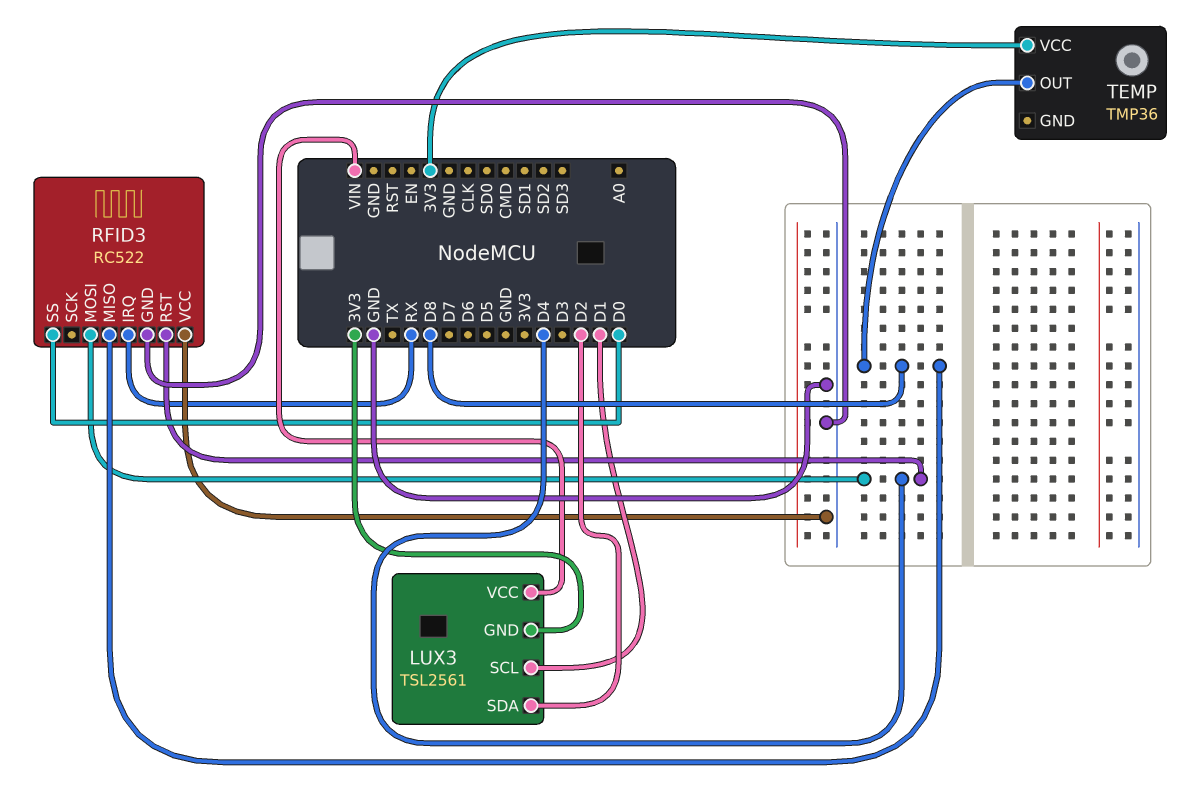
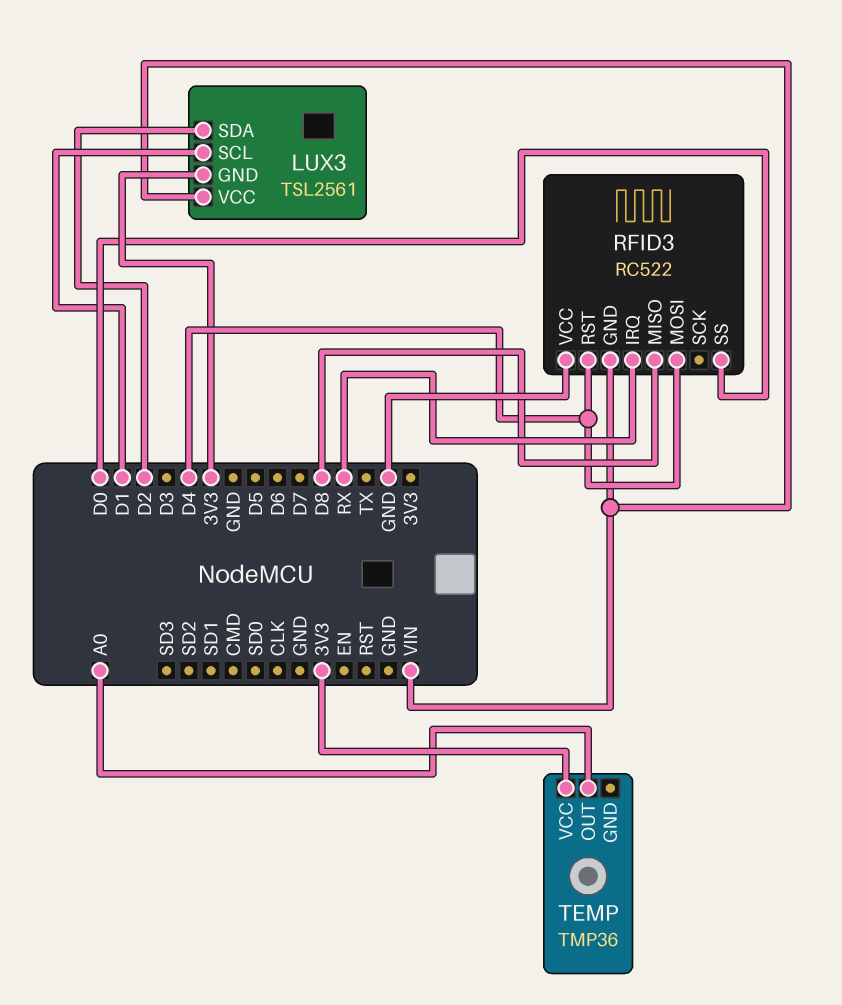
RFID3 pin GND: GND -> VIN
TEMP pin OUT: D8 -> A0

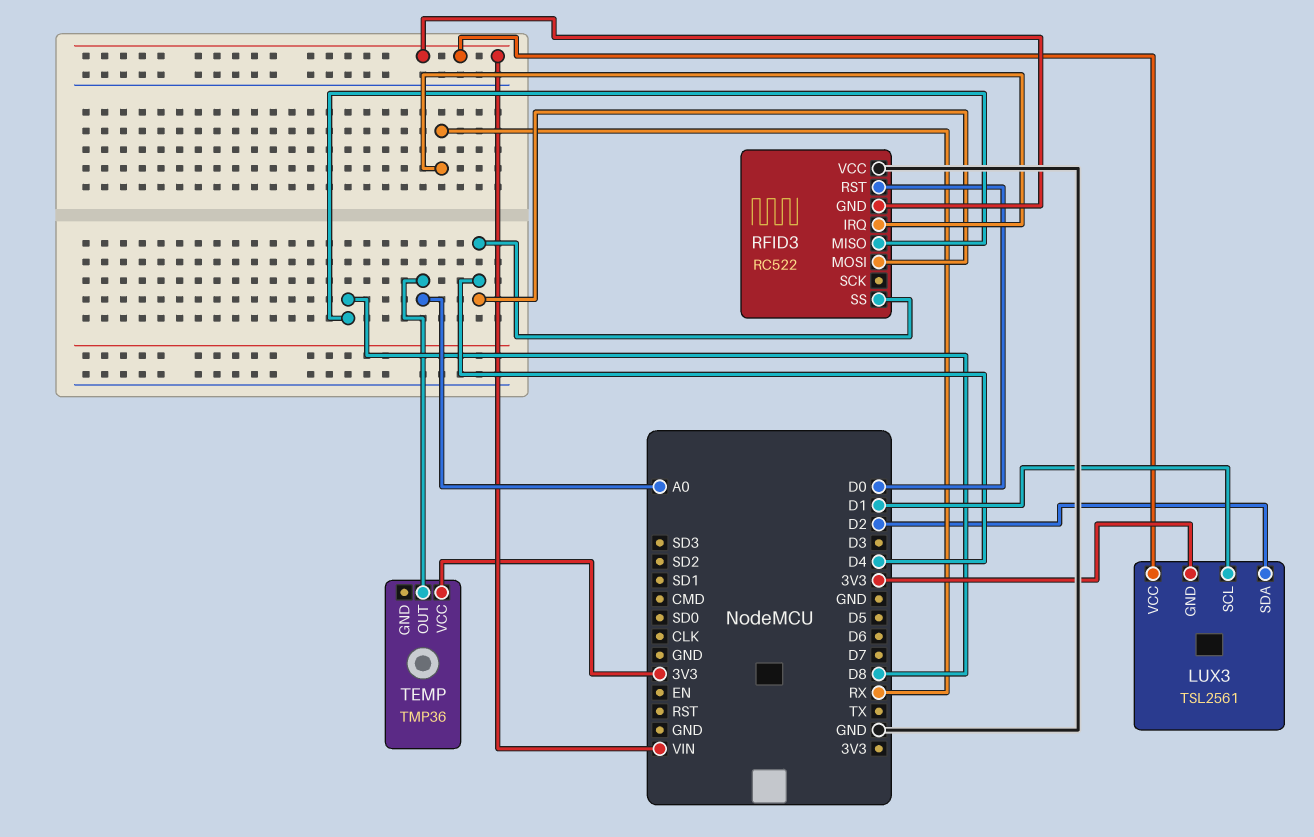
RFID3 pin RST: D4 -> D0
RFID3 pin SS: D0 -> D4

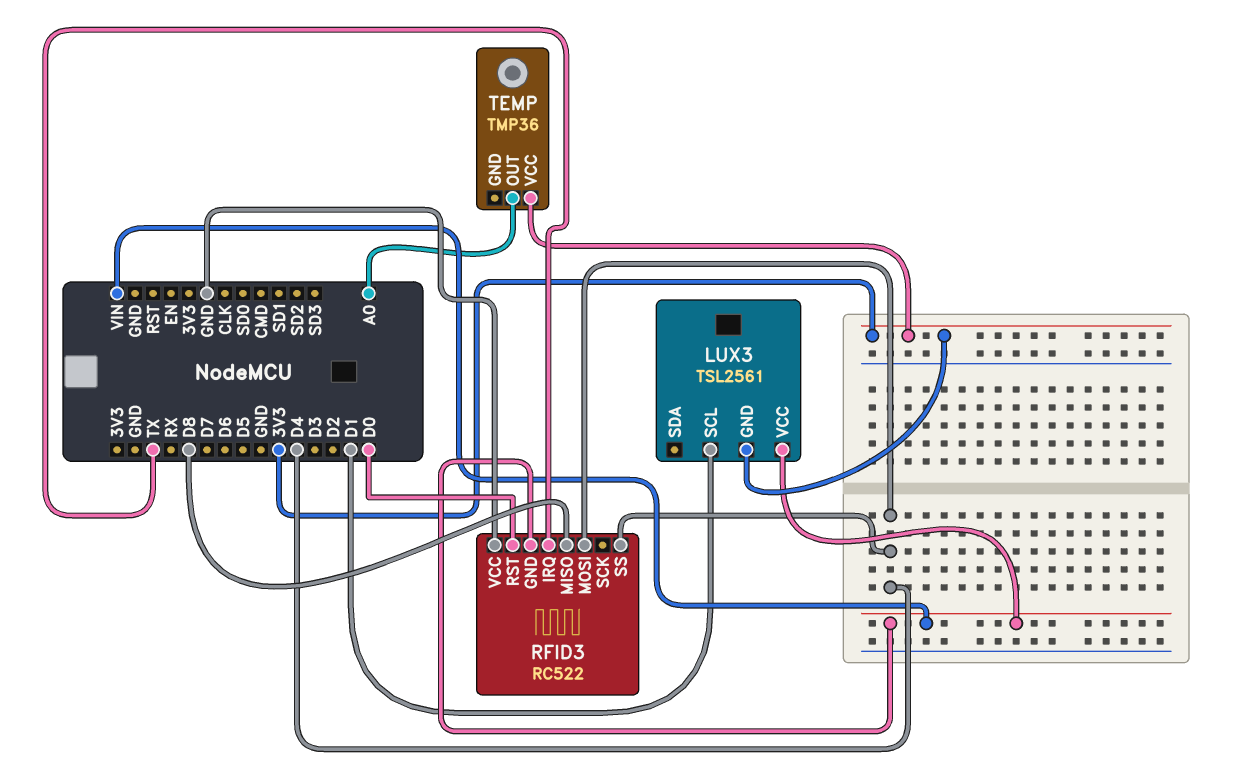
LUX3 pin SDA: D2 -> none
RFID3 pin IRQ: RX -> TX

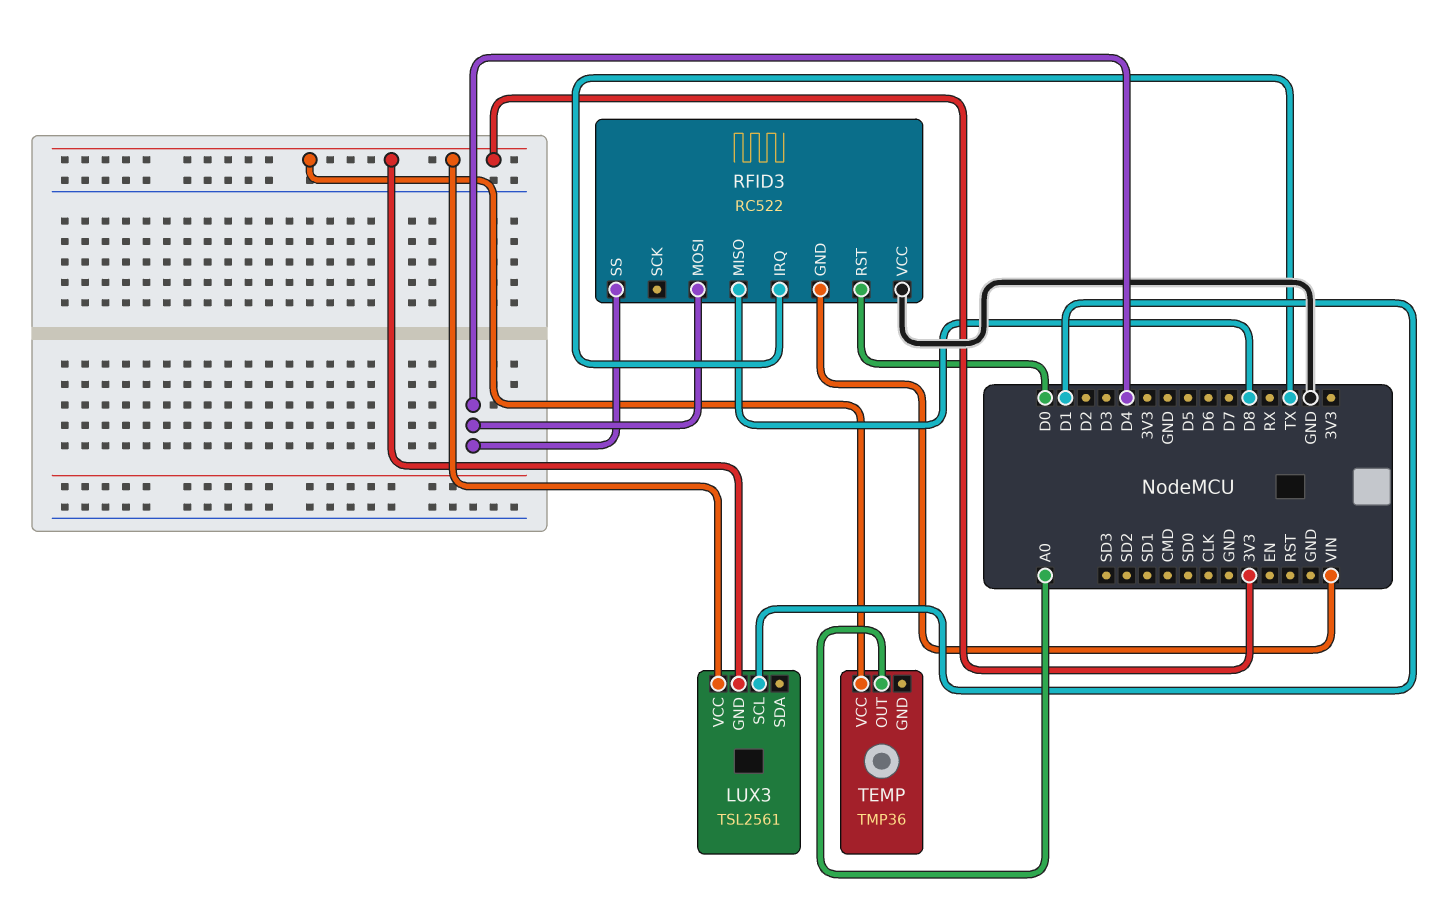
LUX3 pin VCC: VIN -> 3V3

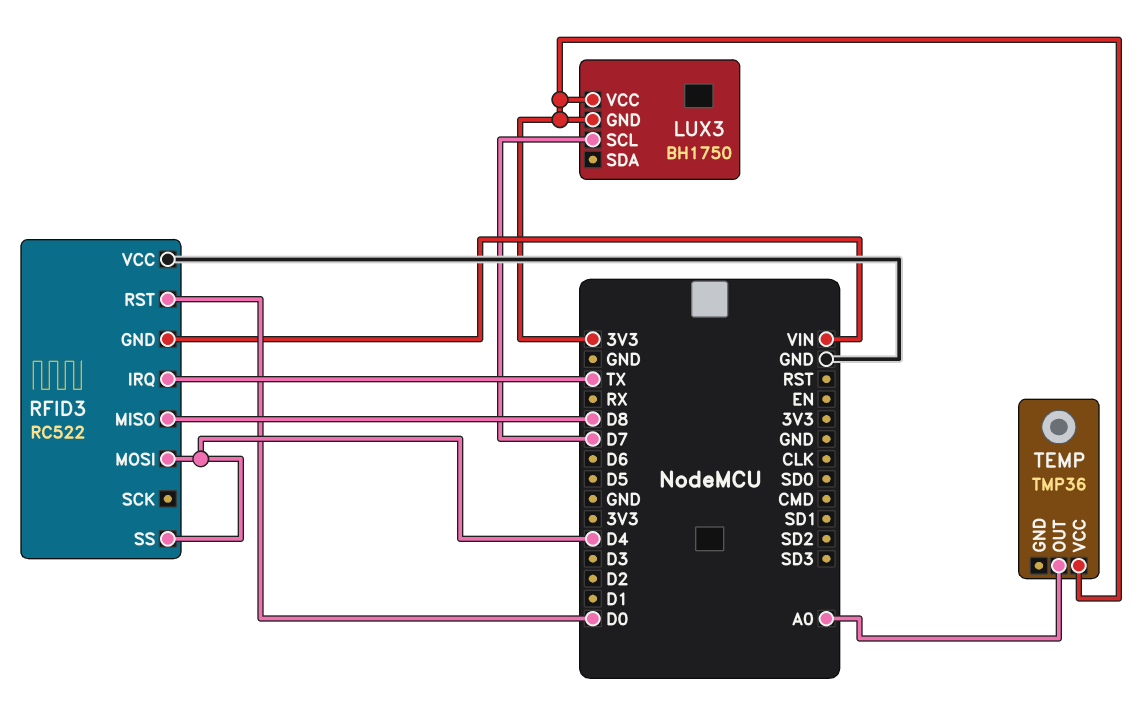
LUX3: TSL2561 -> BH1750
LUX3 pin SCL: D1 -> D7

